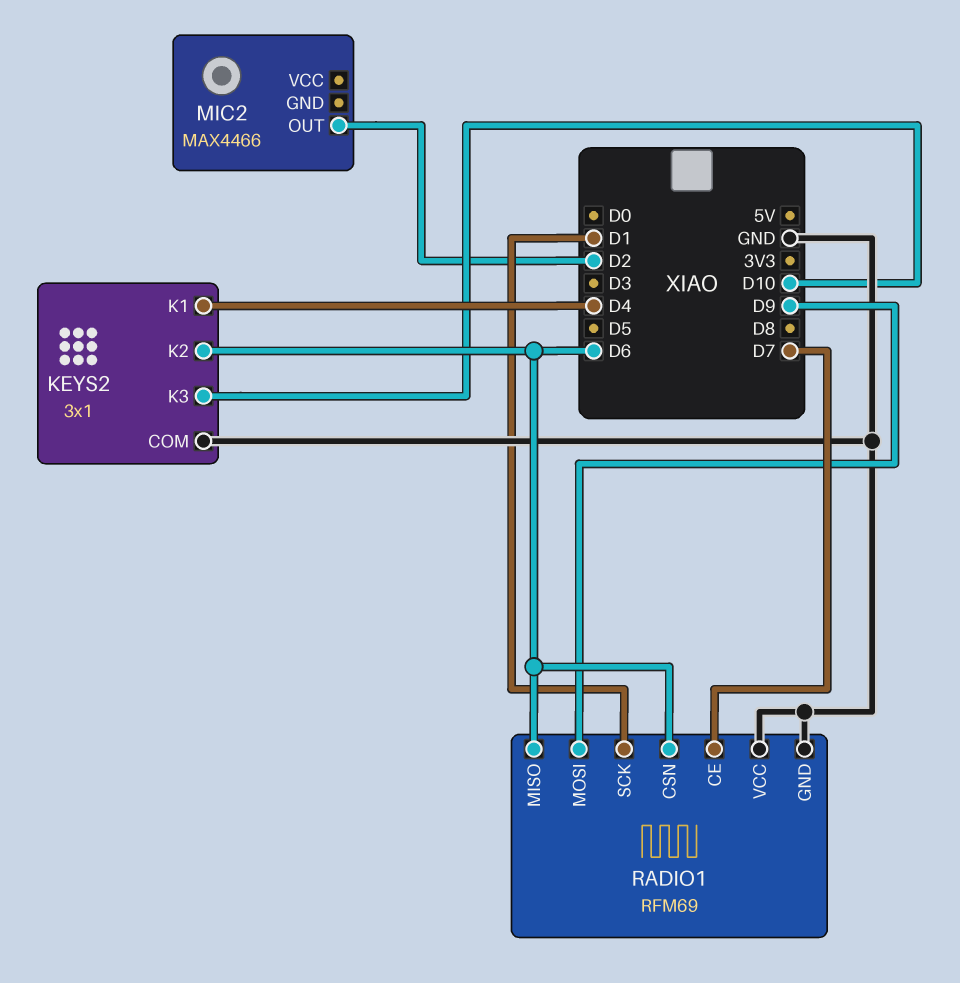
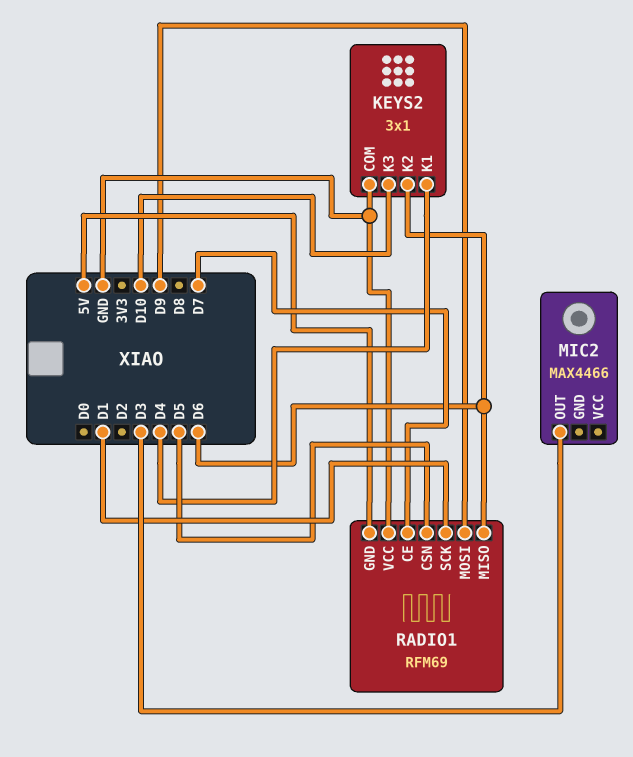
MIC2 pin OUT: D2 -> D3
RADIO1 pin CSN: D6 -> D5
RADIO1 pin GND: GND -> 5V

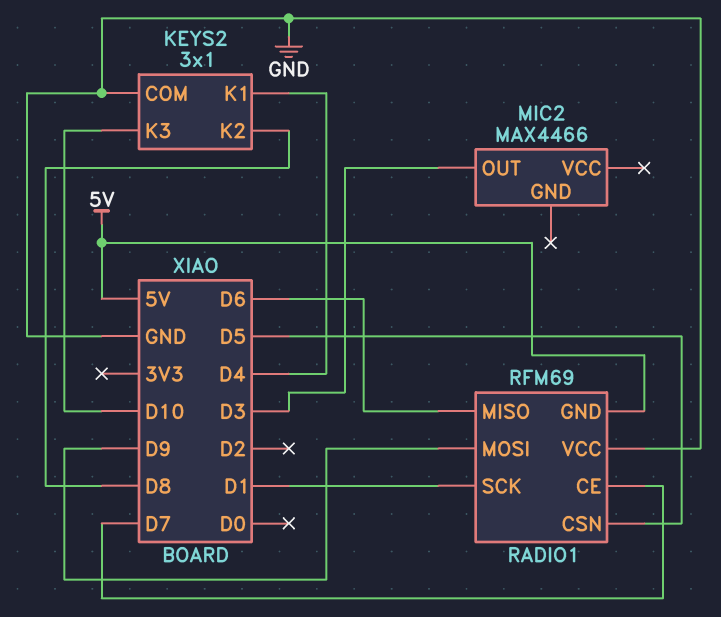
KEYS2 pin K2: D6 -> D8

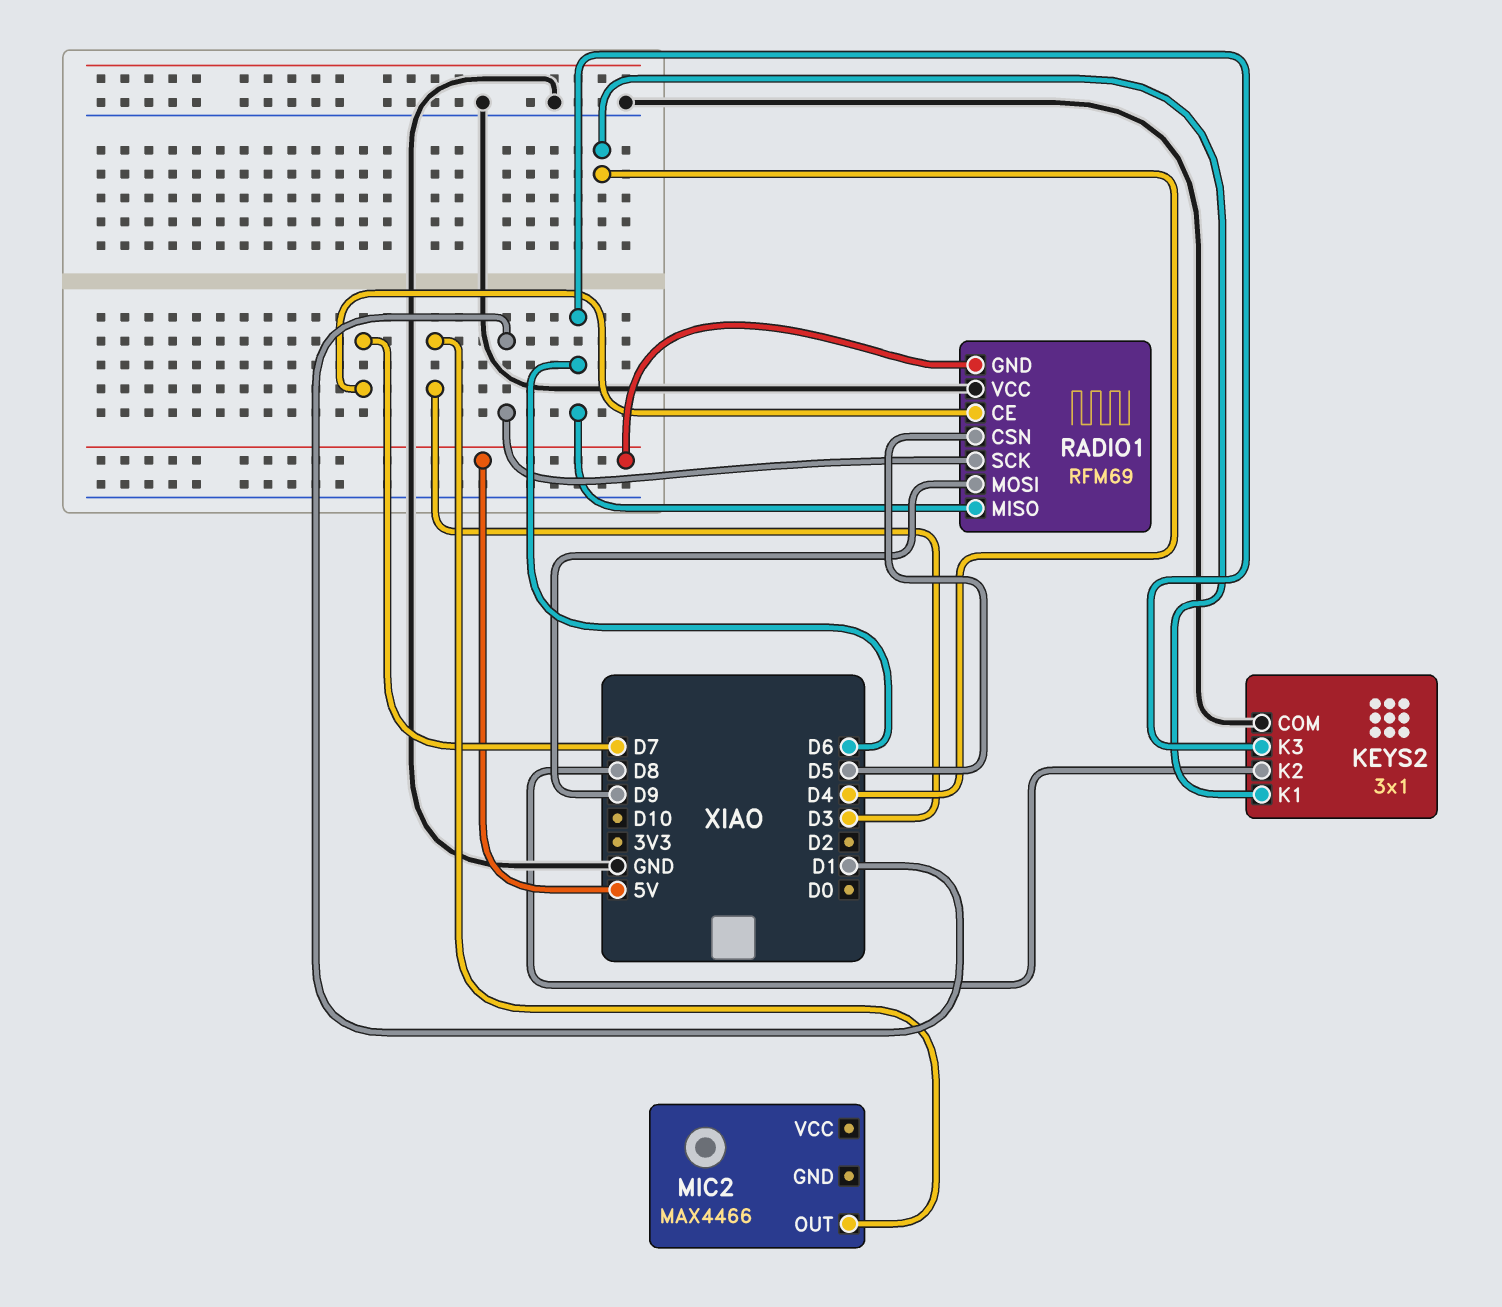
KEYS2 pin K3: D10 -> D6

